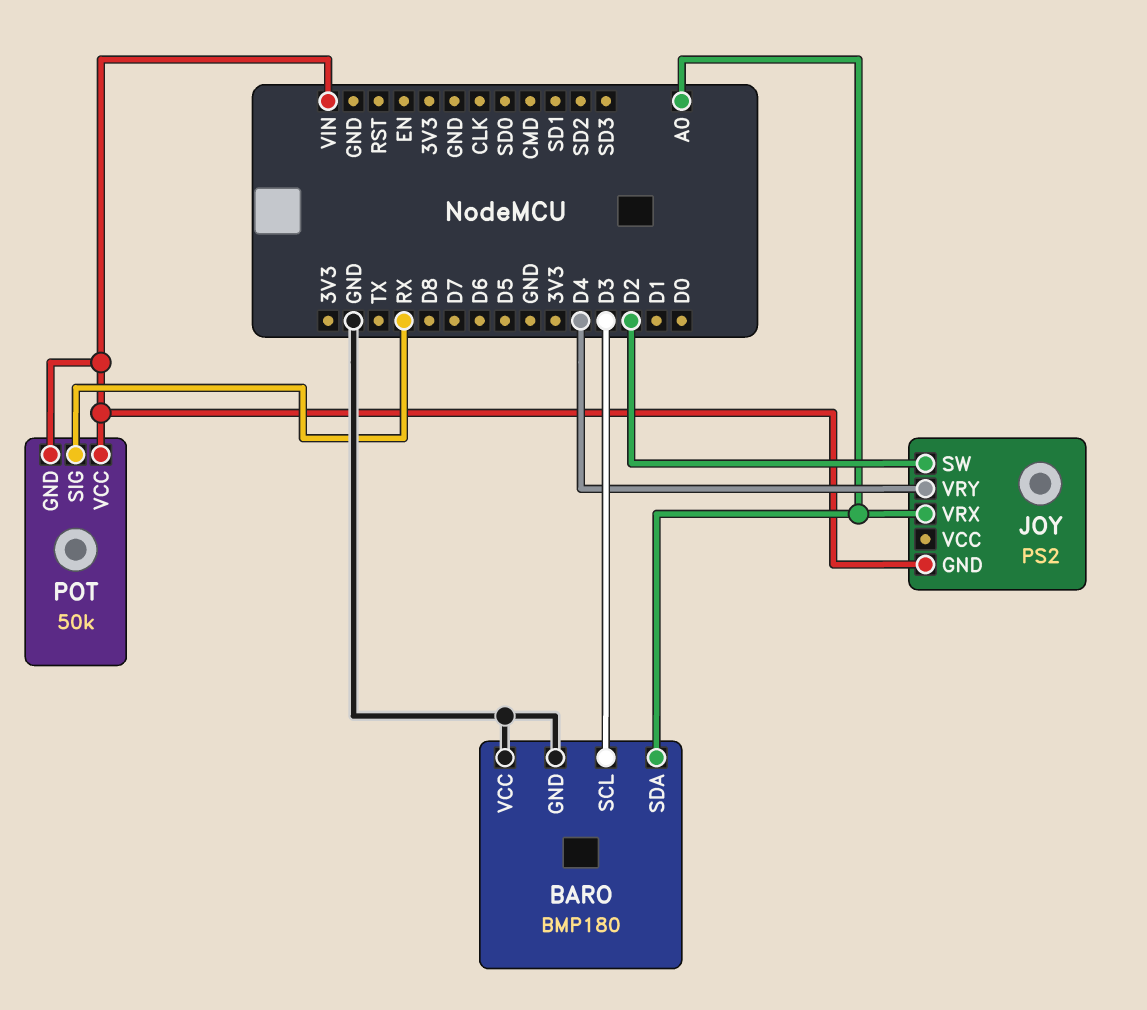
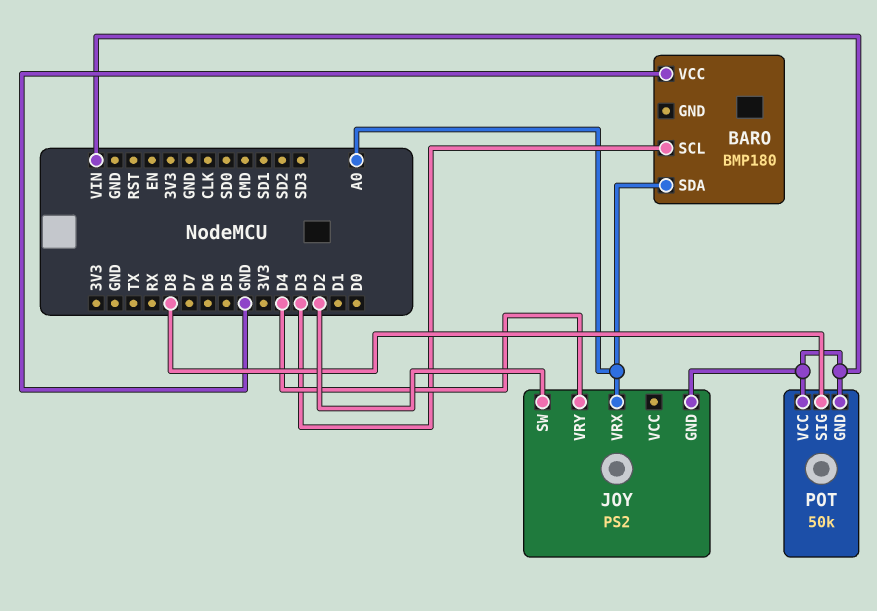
BARO pin GND: GND -> none
POT pin SIG: RX -> D8

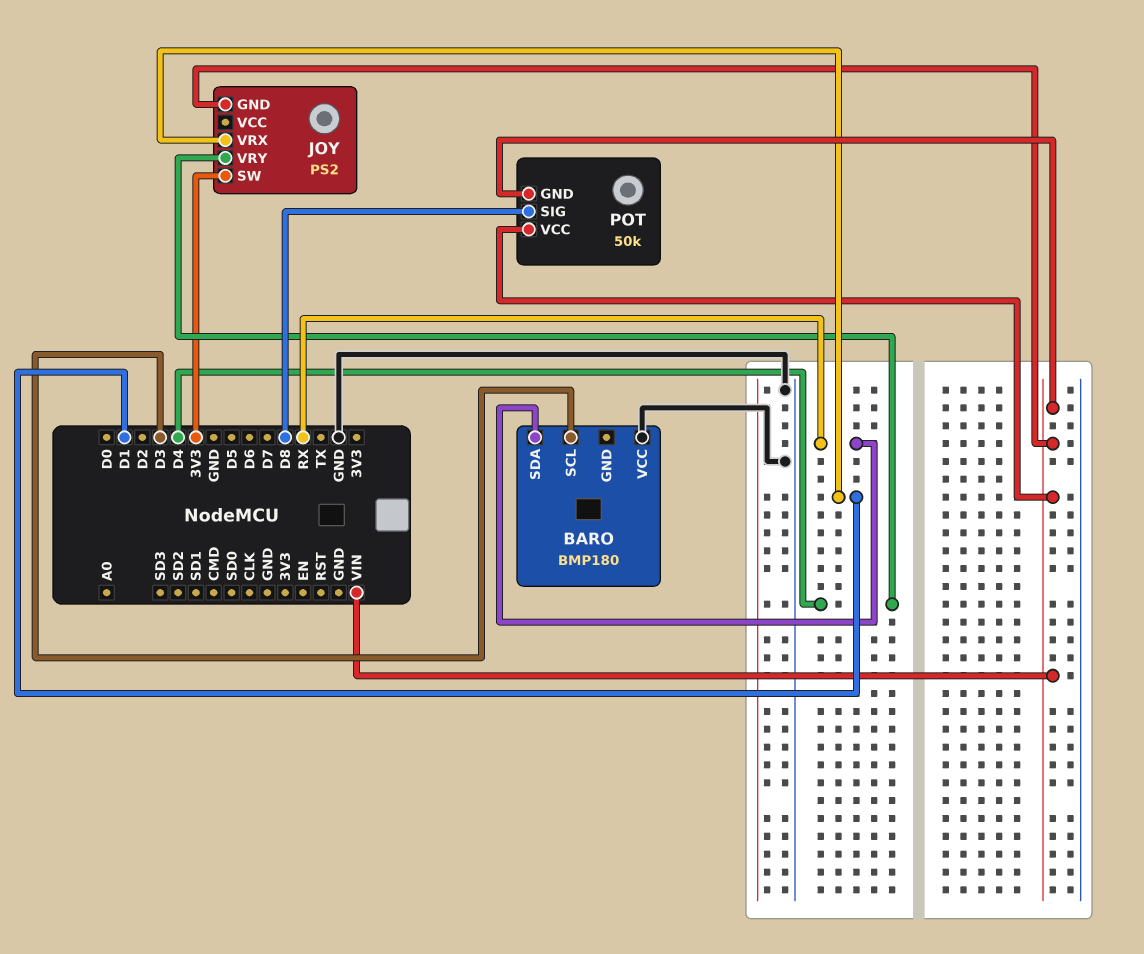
BARO pin SDA: A0 -> RX
JOY pin SW: D2 -> 3V3
JOY pin VRX: A0 -> D1

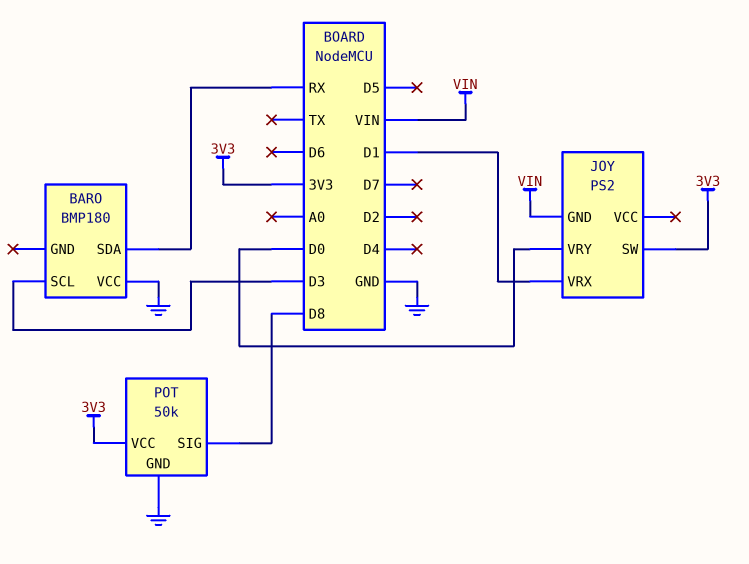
JOY pin VRY: D4 -> D0
POT pin GND: VIN -> GND
POT pin VCC: VIN -> 3V3

